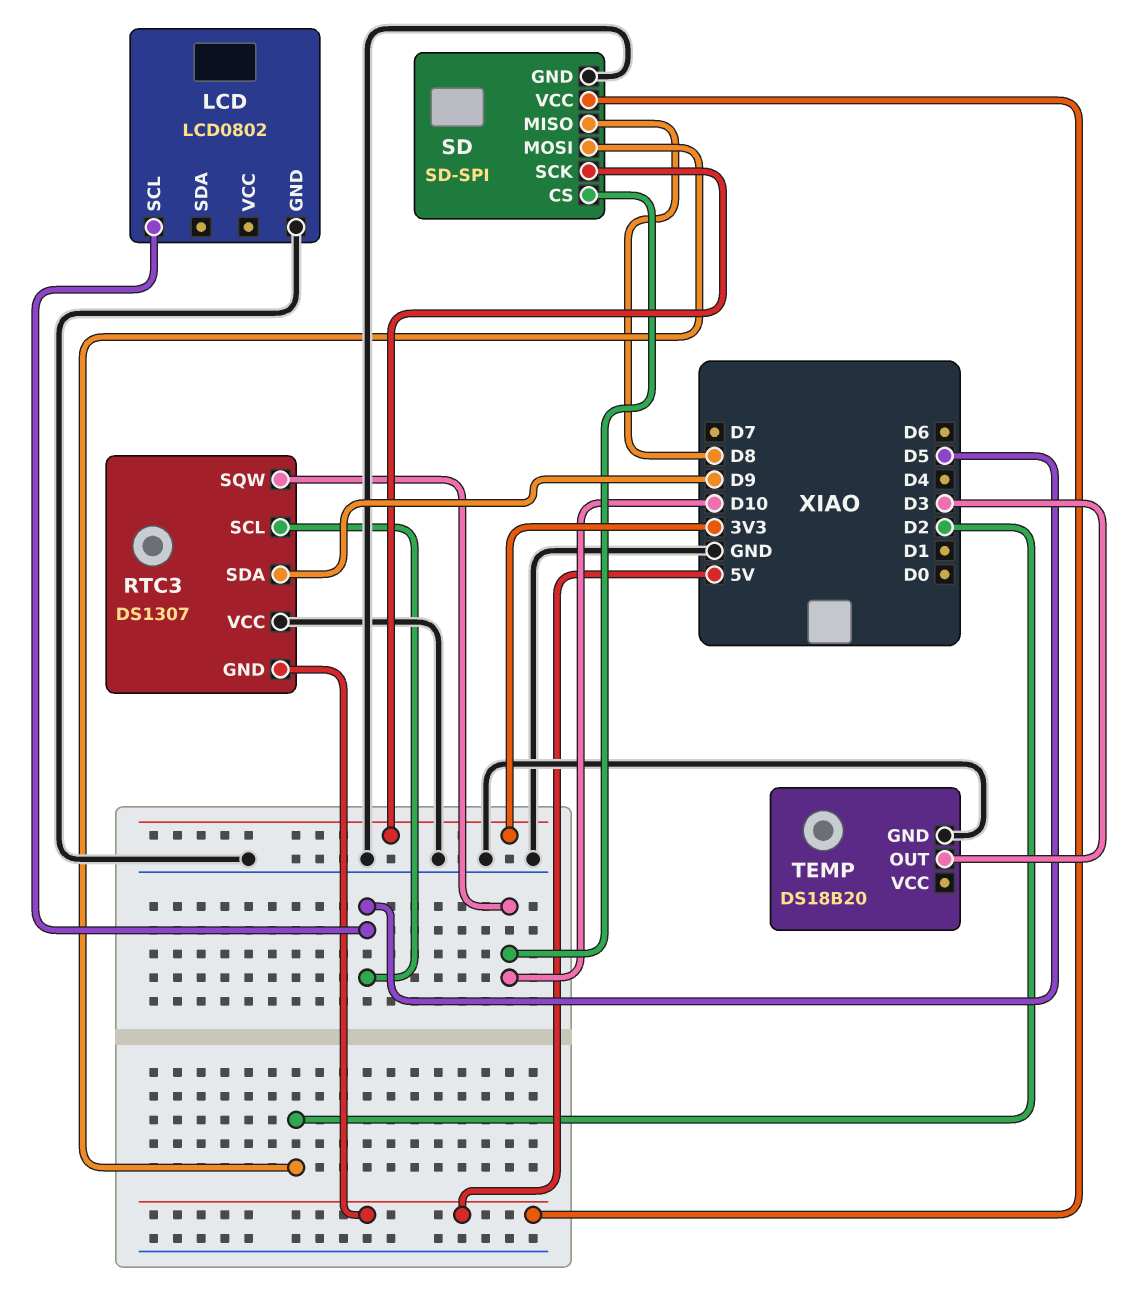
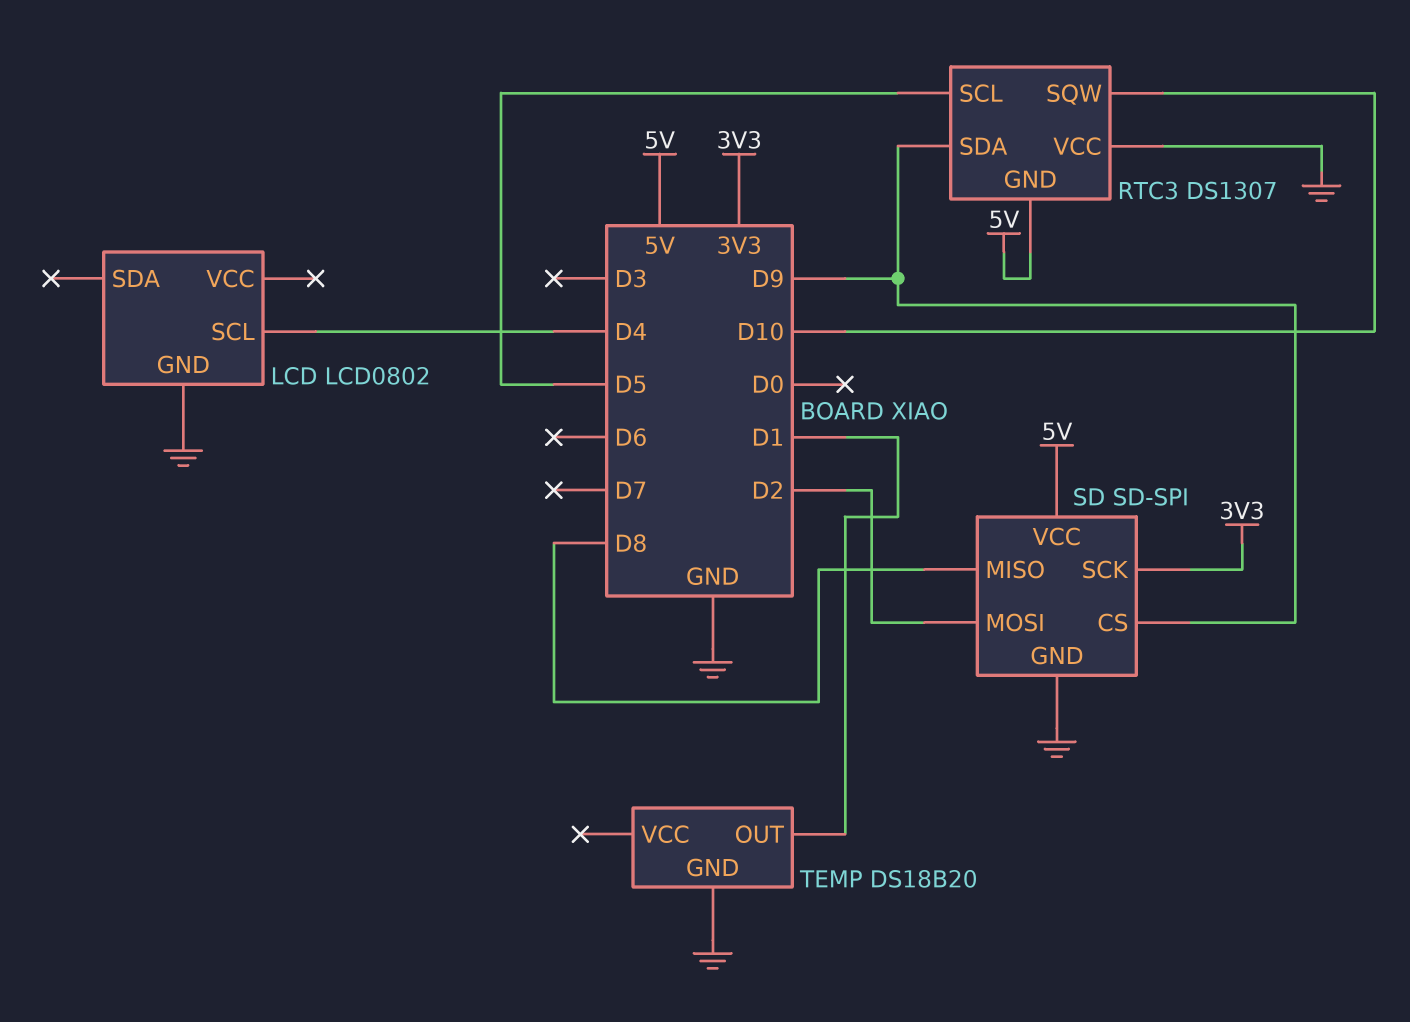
LCD pin SCL: D5 -> D4
SD pin CS: D10 -> D9
TEMP pin OUT: D3 -> D1

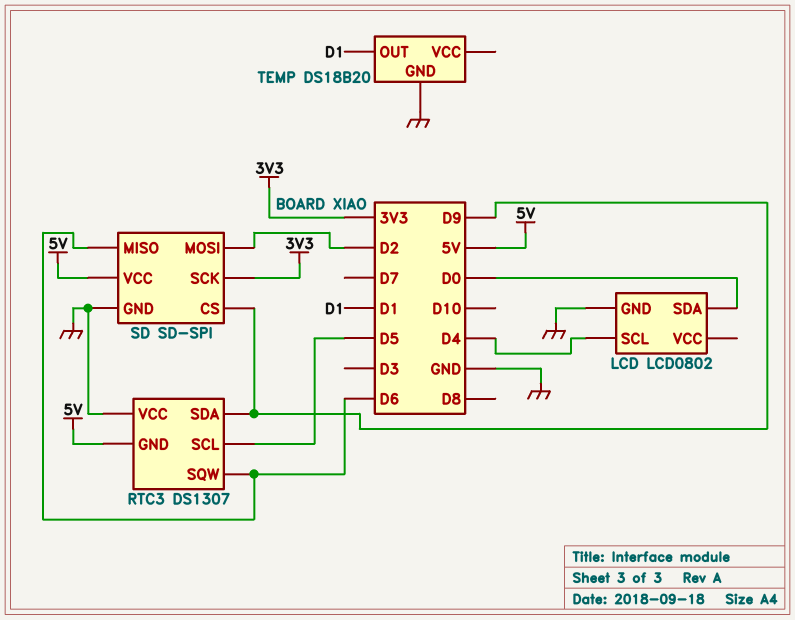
LCD pin SDA: none -> D0
RTC3 pin SQW: D10 -> D6
SD pin MISO: D8 -> D6

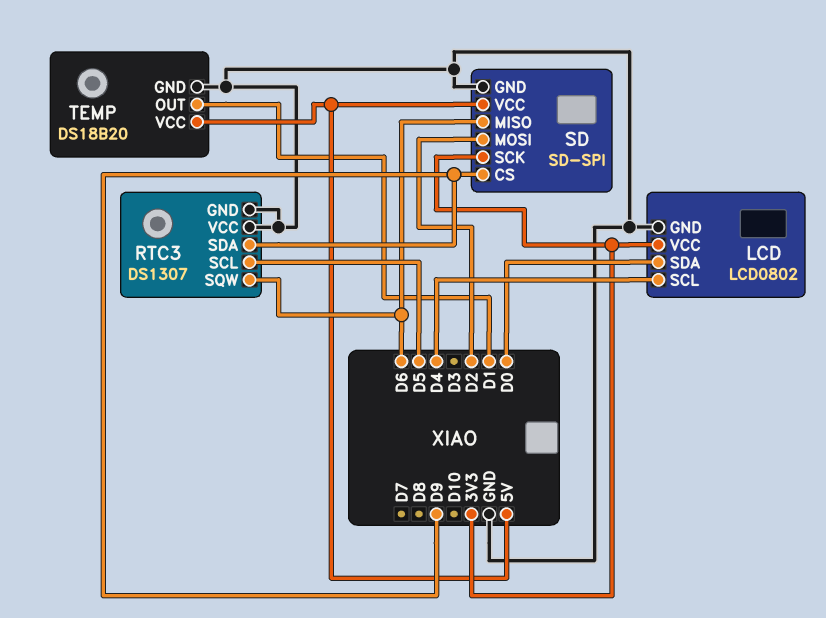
LCD pin VCC: none -> 3V3
RTC3 pin GND: 5V -> GND
TEMP pin VCC: none -> 5V

